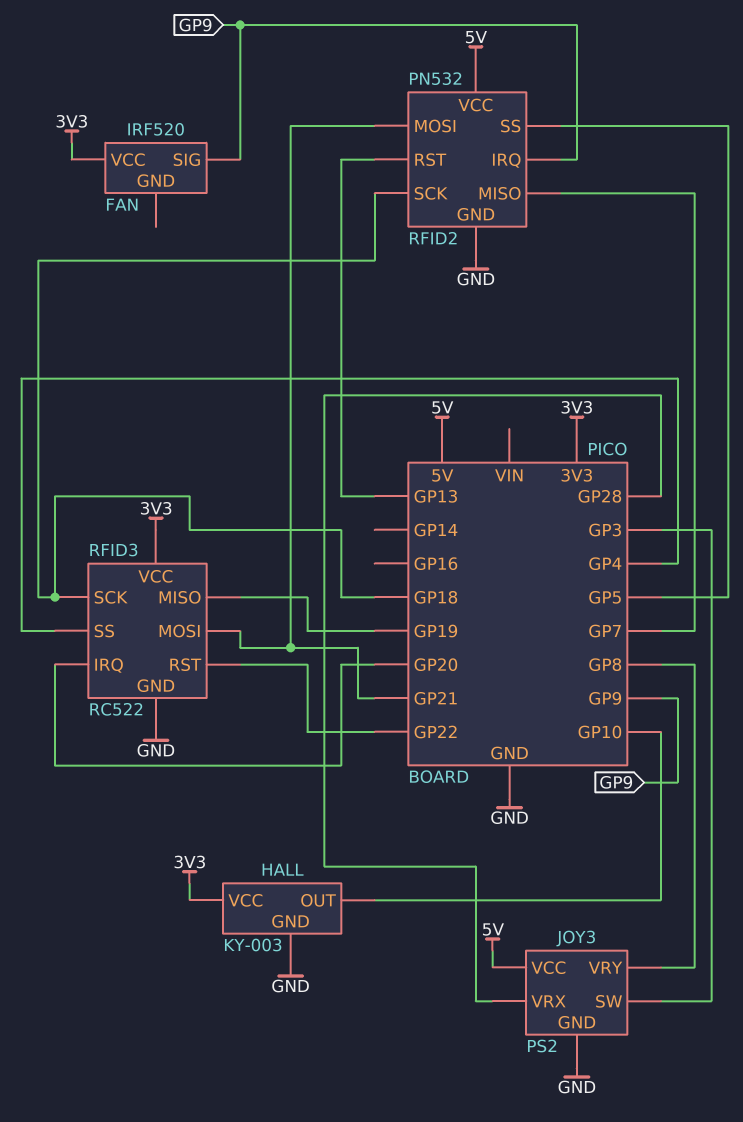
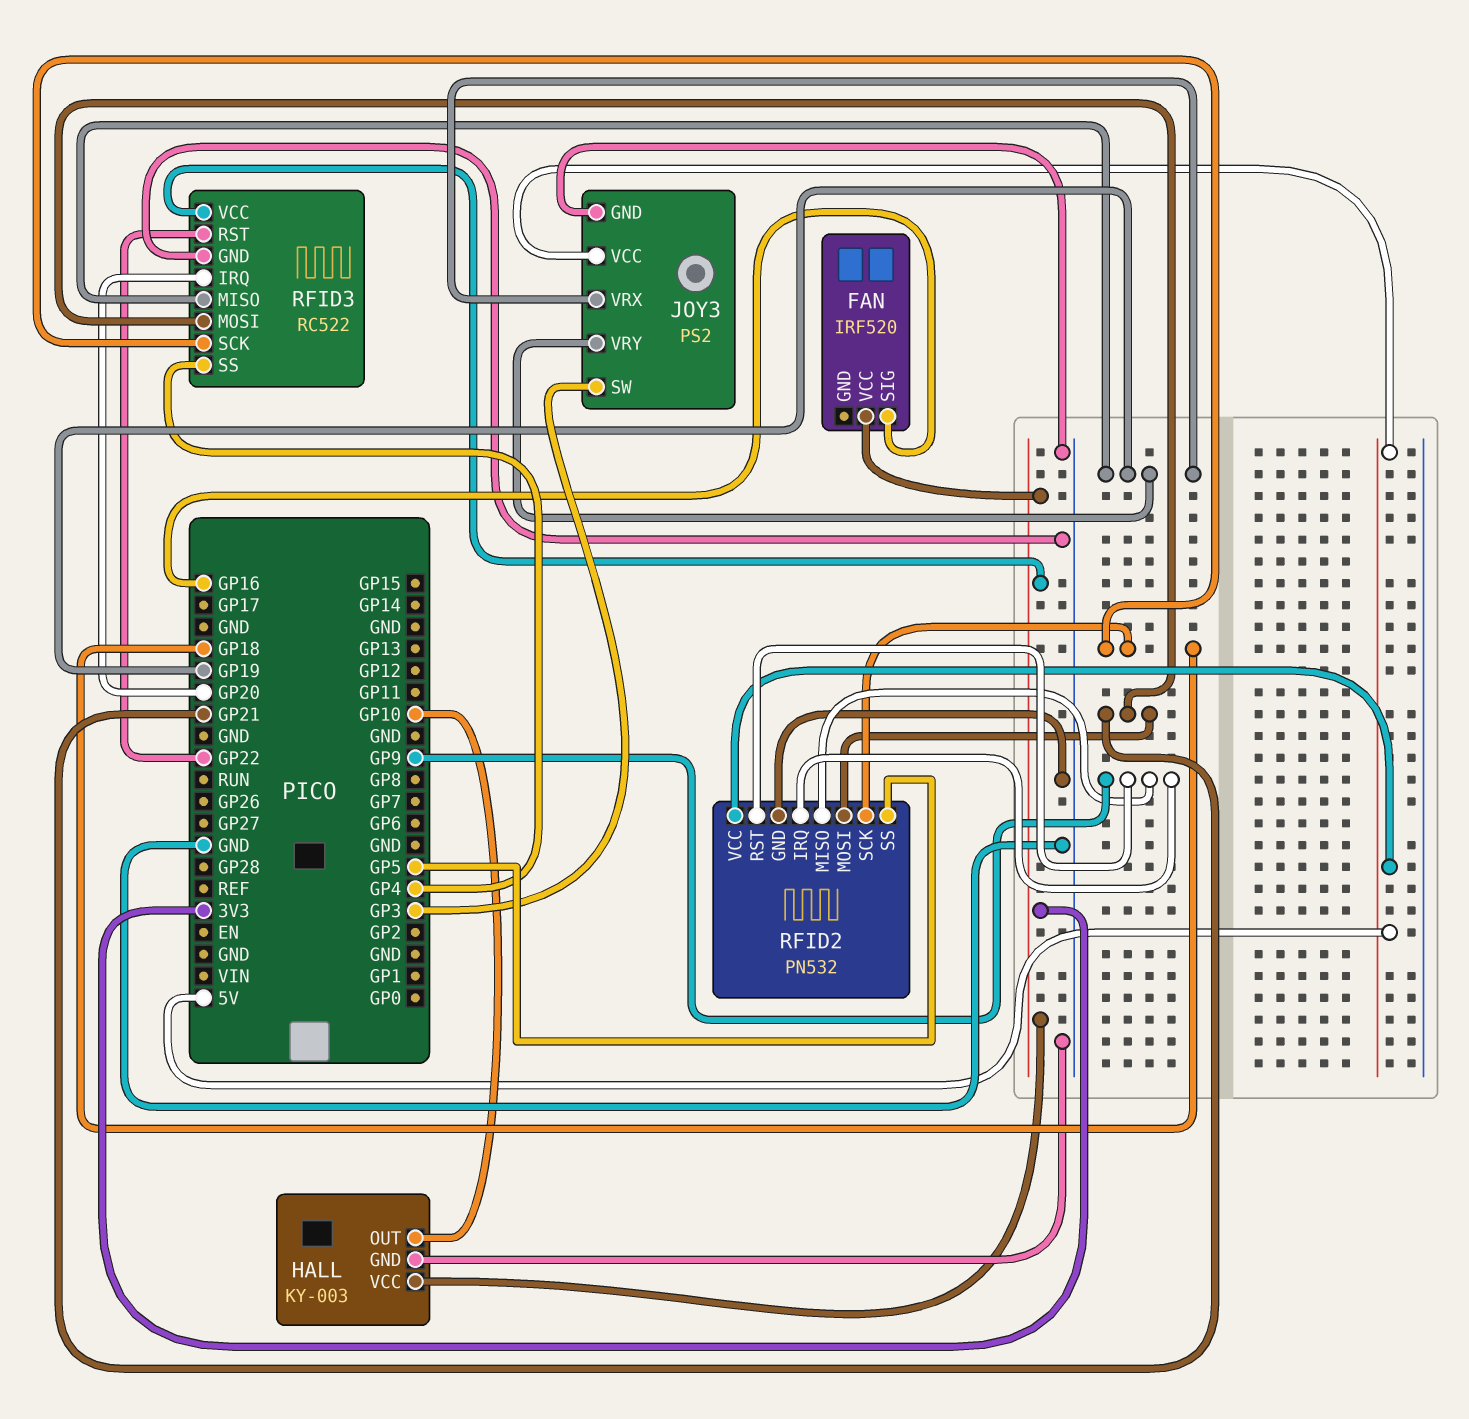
FAN pin SIG: GP9 -> GP16
JOY3 pin VRX: GP28 -> GP19
JOY3 pin VRY: GP8 -> GP19
RFID2 pin MISO: GP7 -> GP9
RFID2 pin RST: GP13 -> GP9

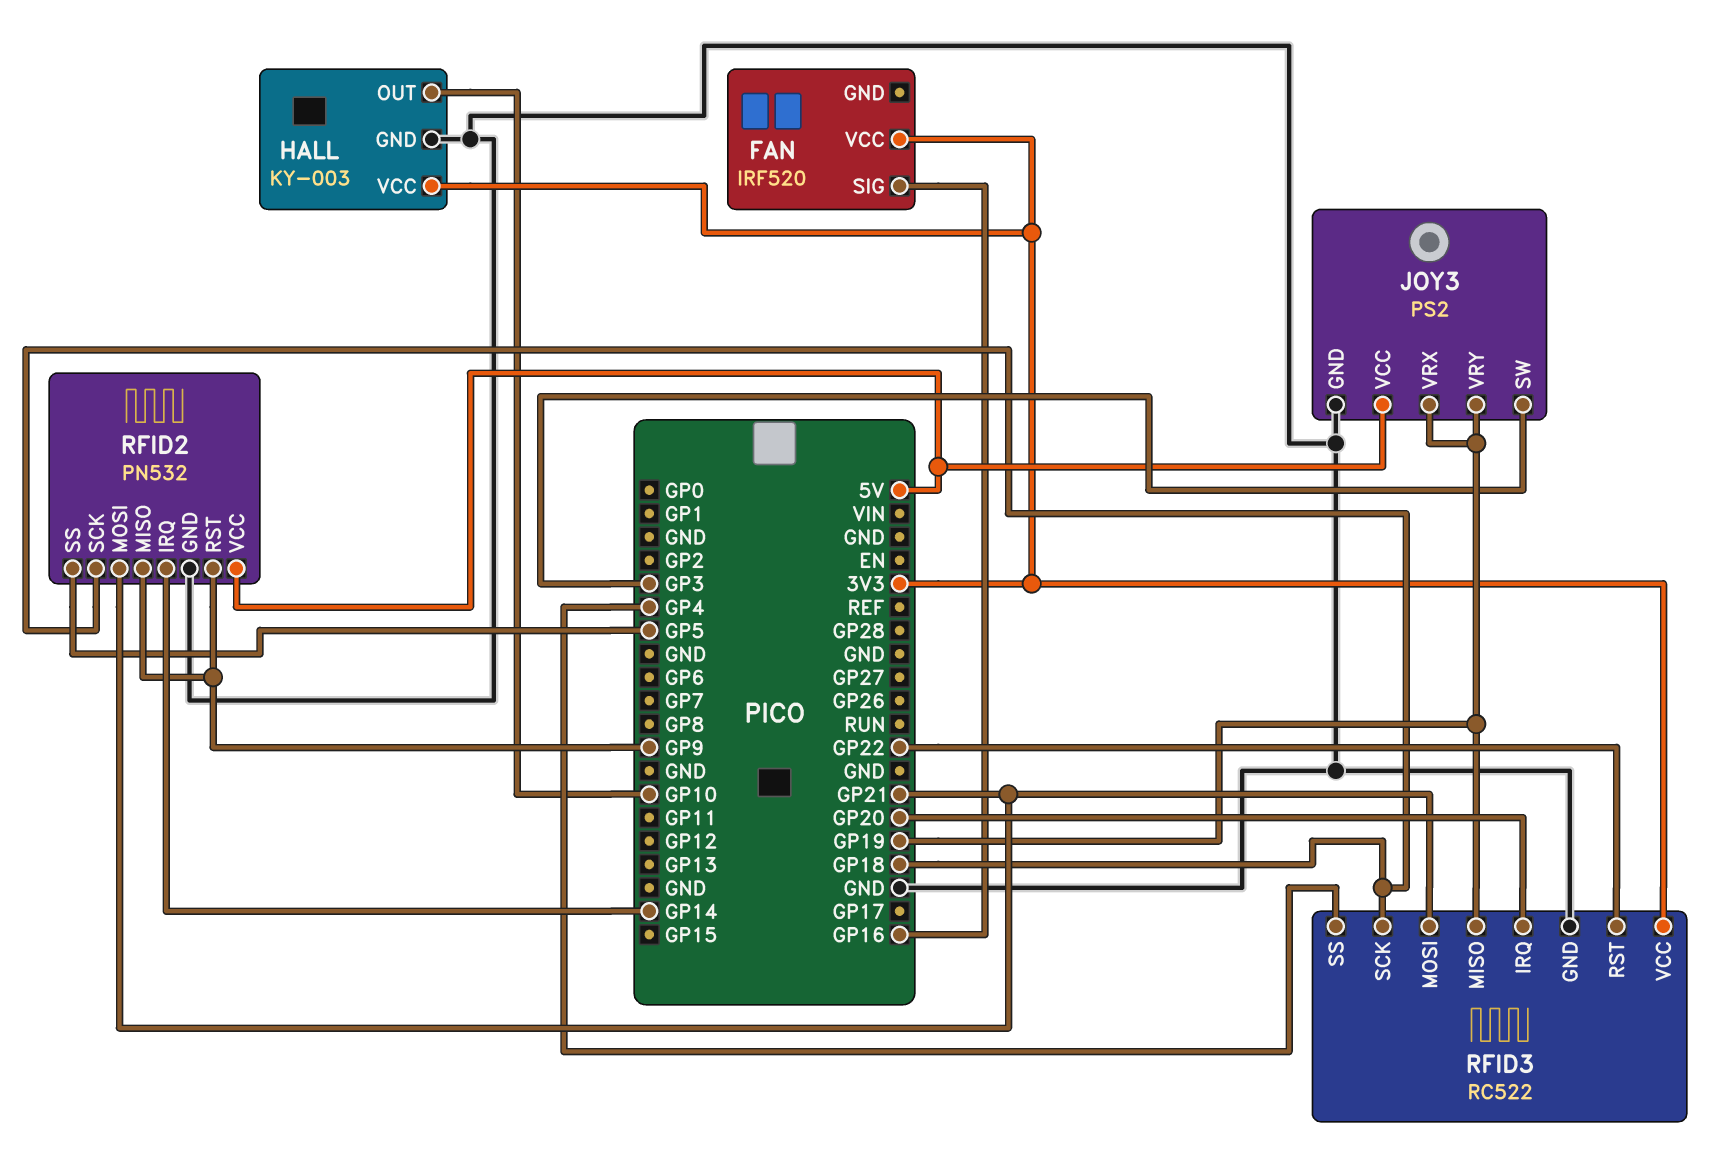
RFID2 pin IRQ: GP9 -> GP14

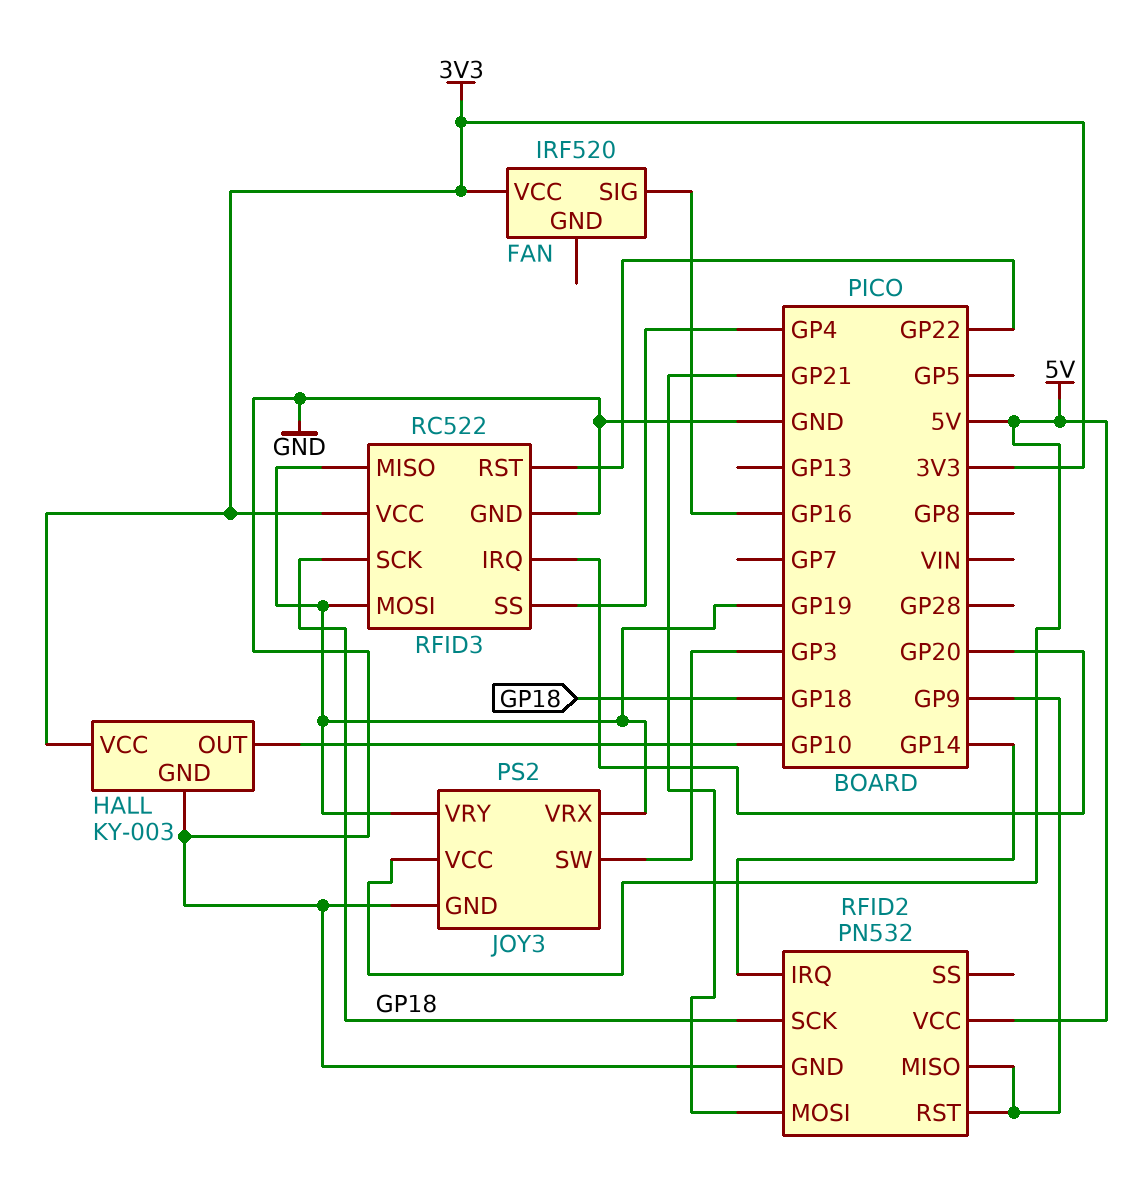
RFID2 pin SS: GP5 -> none
RFID3 pin MOSI: GP21 -> GP19

